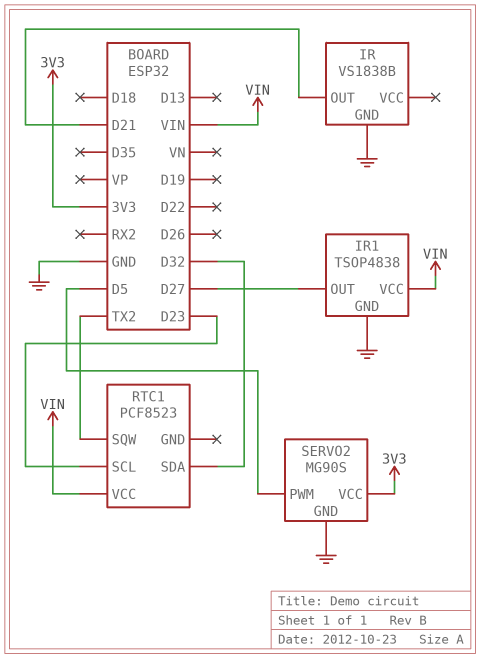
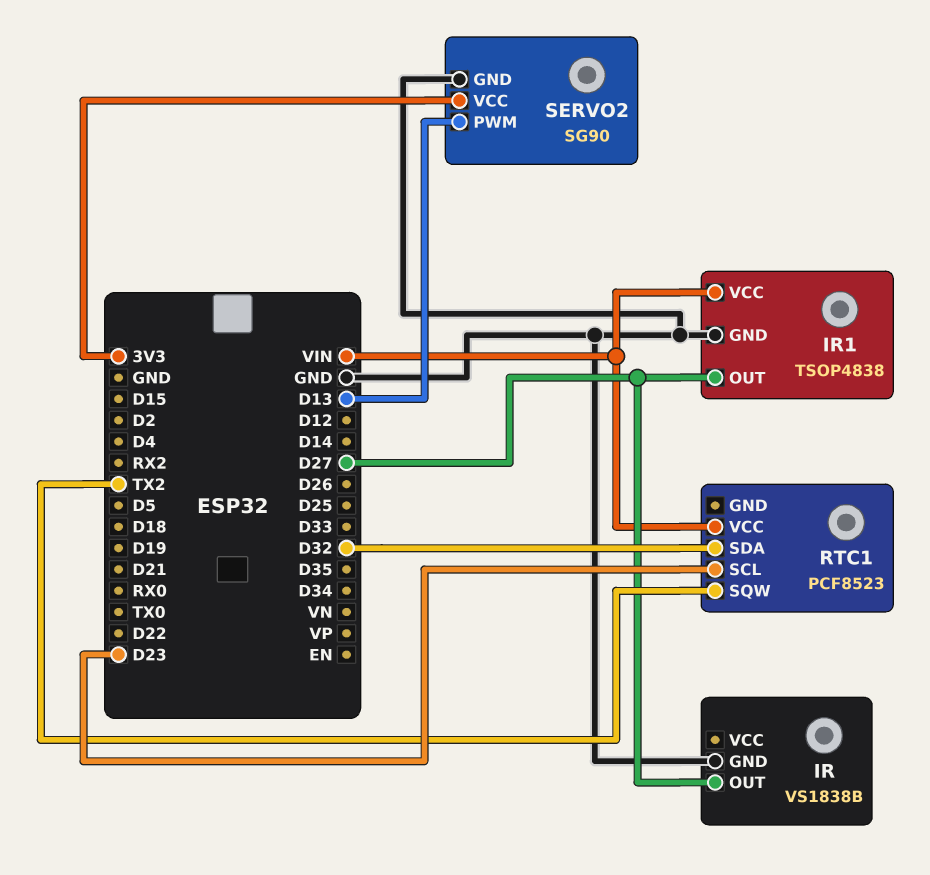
IR pin OUT: D21 -> D27
SERVO2: MG90S -> SG90
SERVO2 pin PWM: D5 -> D13

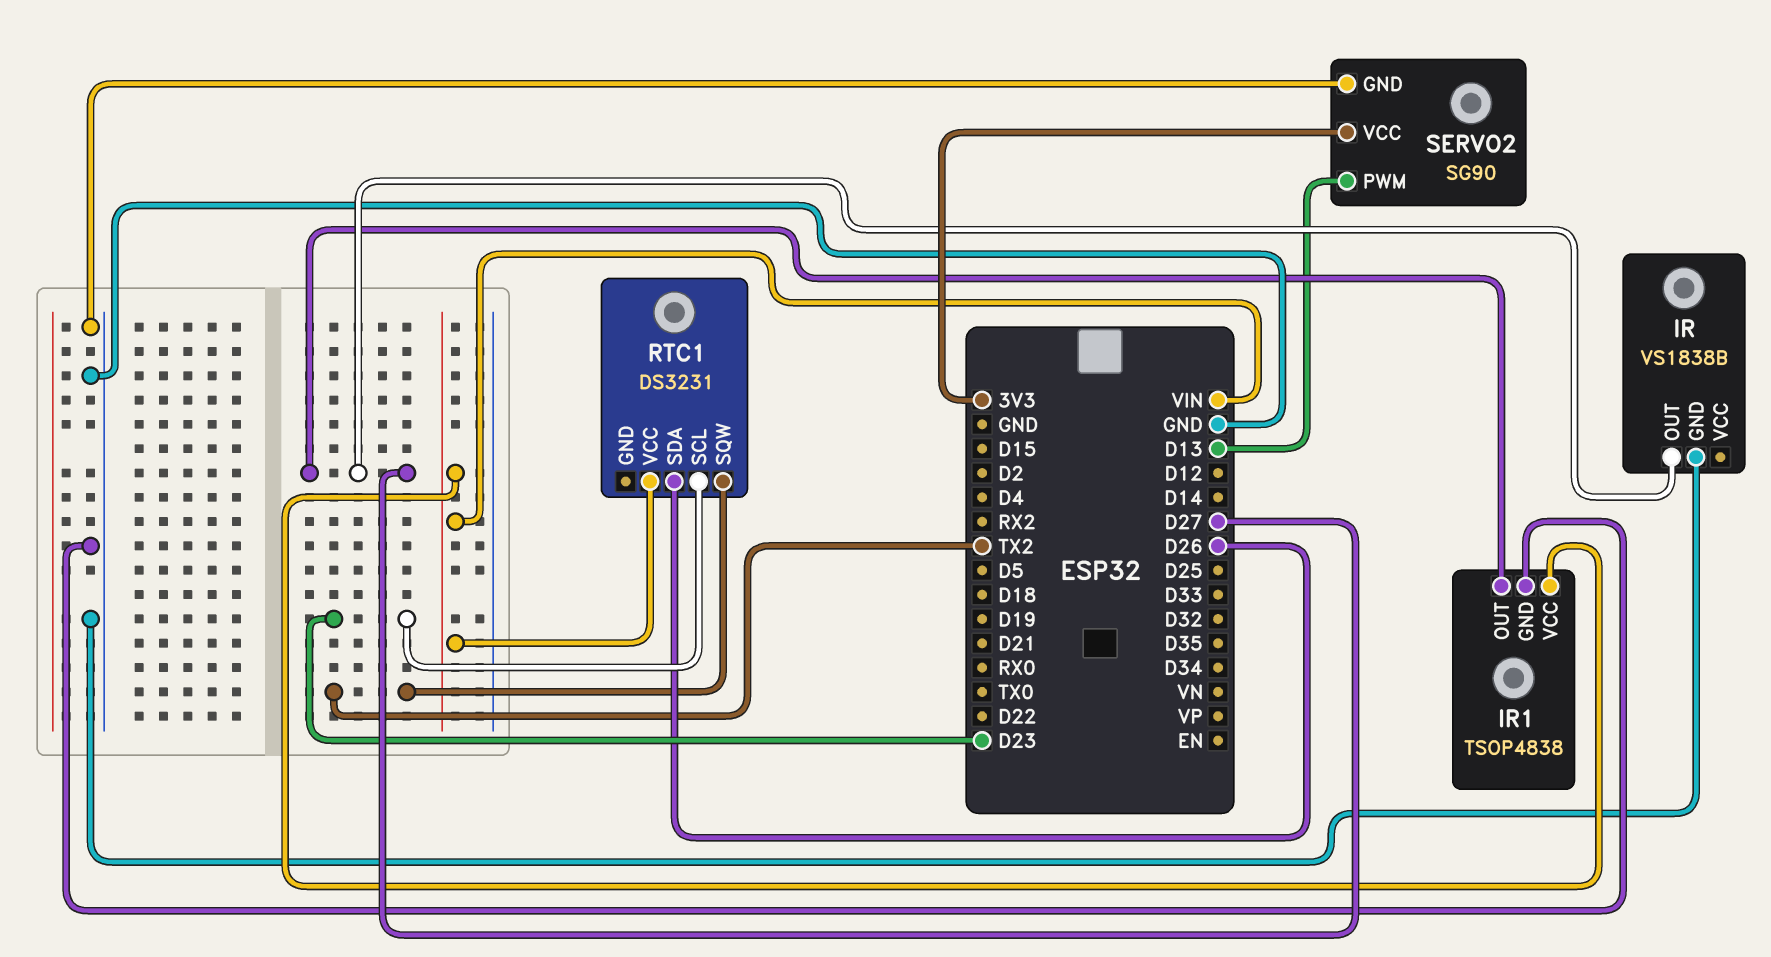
RTC1: PCF8523 -> DS3231
RTC1 pin SDA: D32 -> D26

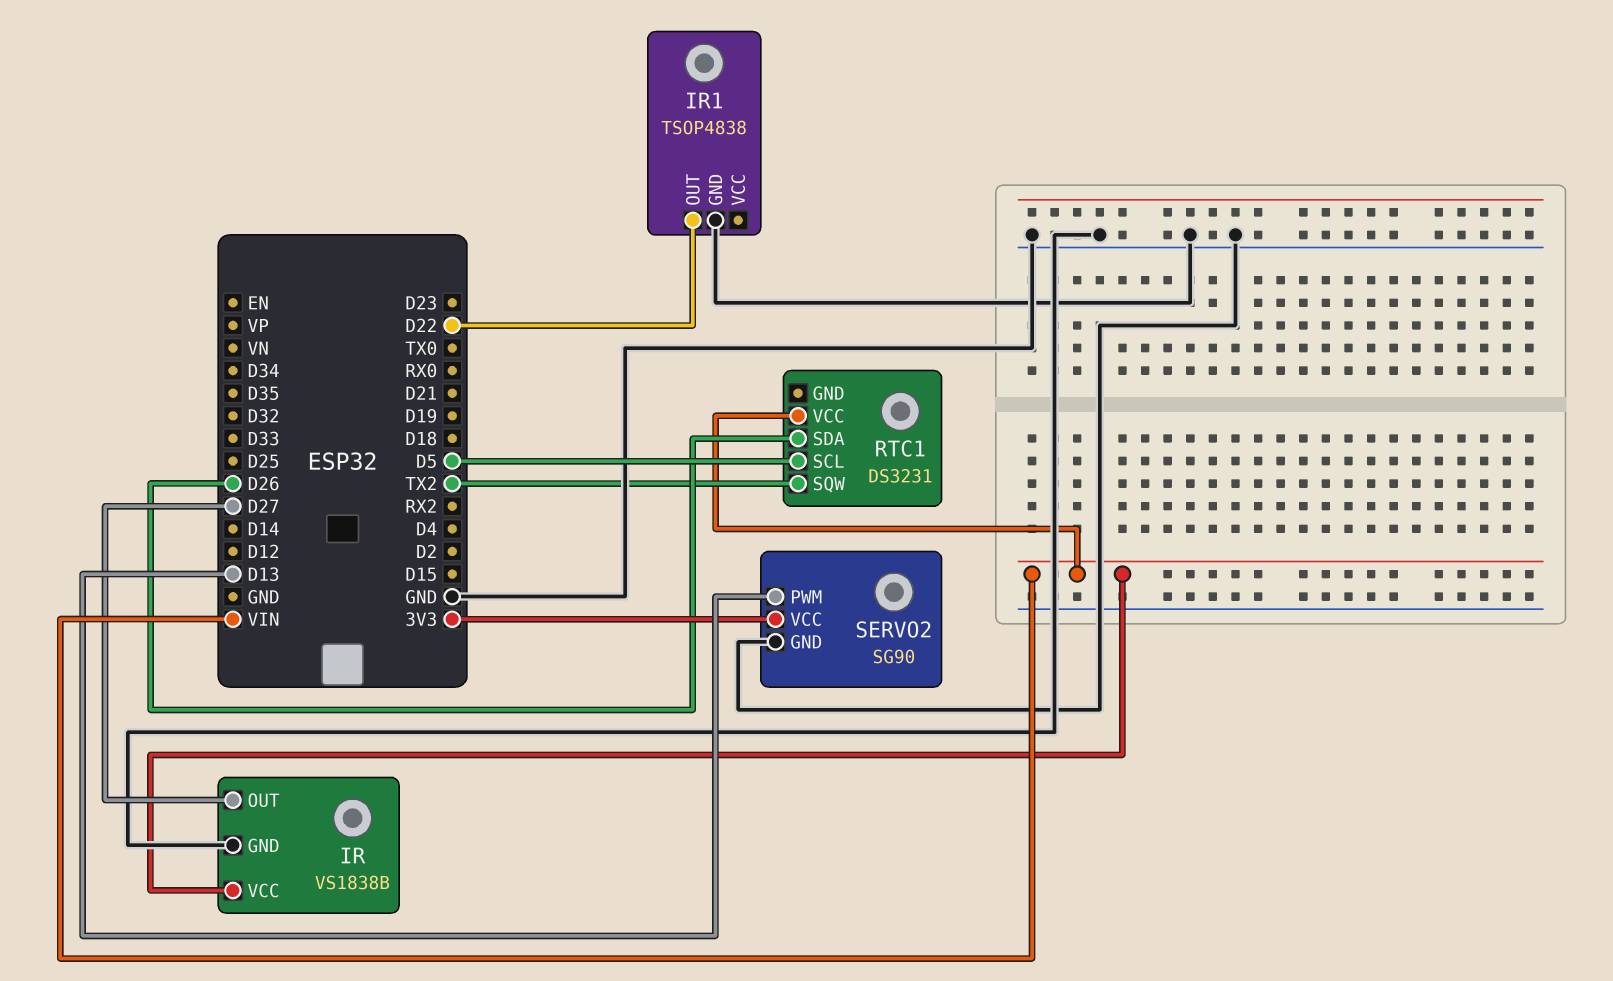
IR pin VCC: none -> VIN
IR1 pin OUT: D27 -> D22
IR1 pin VCC: VIN -> none
RTC1 pin SCL: D23 -> D5

